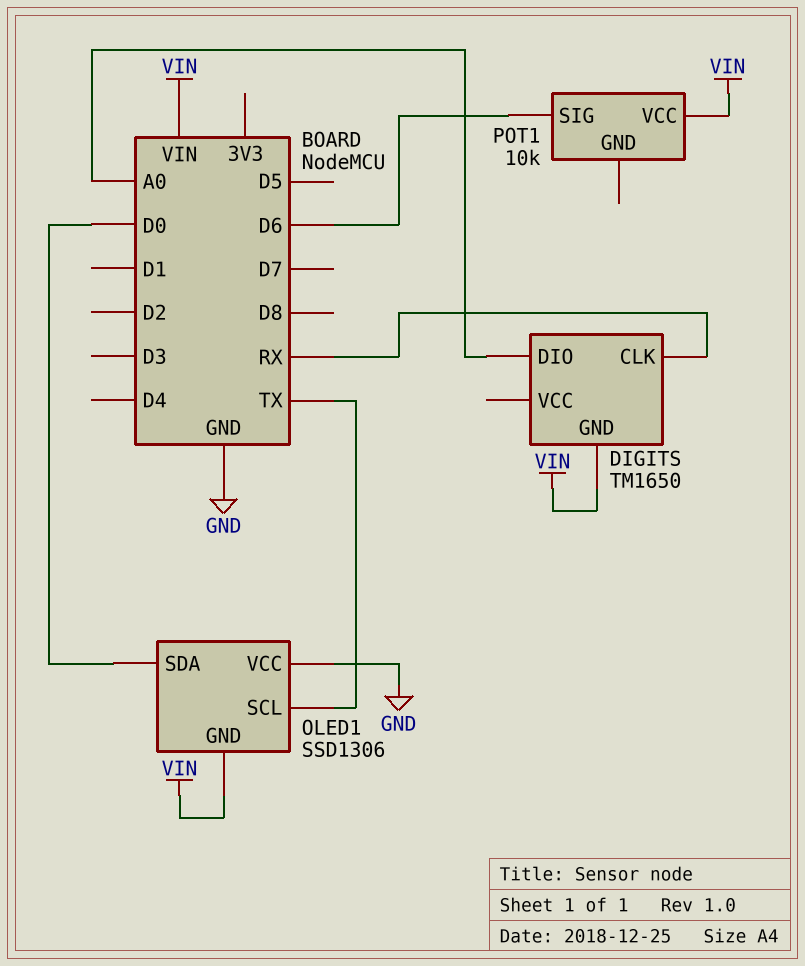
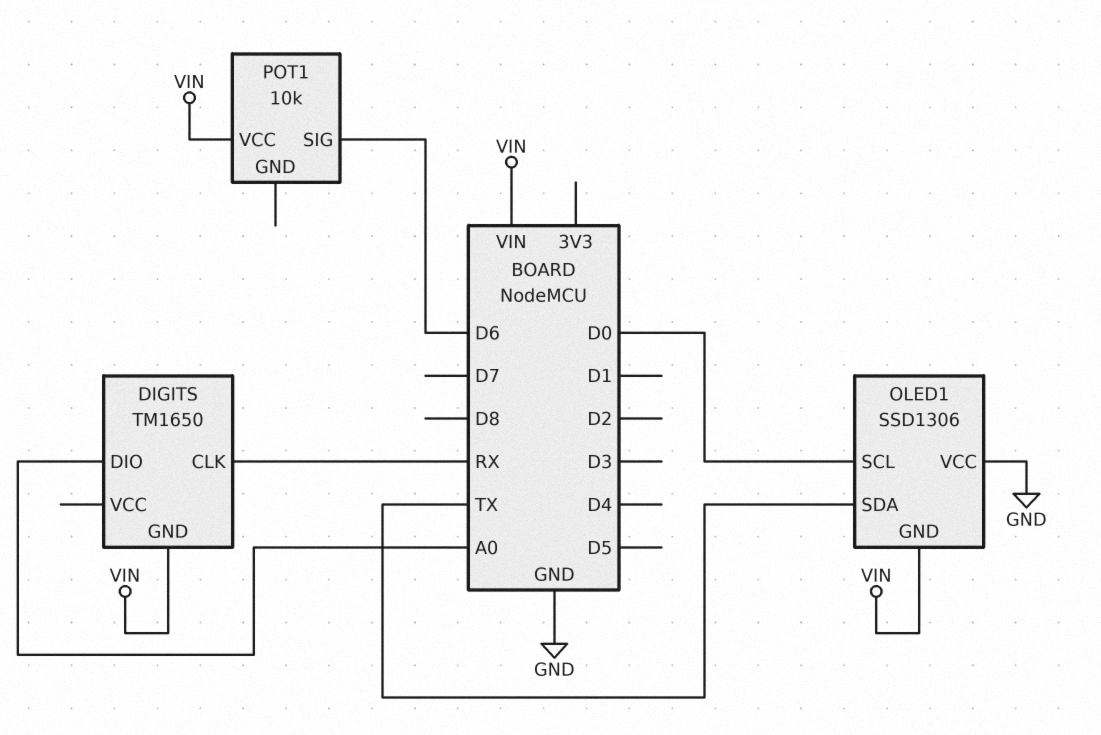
OLED1 pin SCL: TX -> D0
OLED1 pin SDA: D0 -> TX

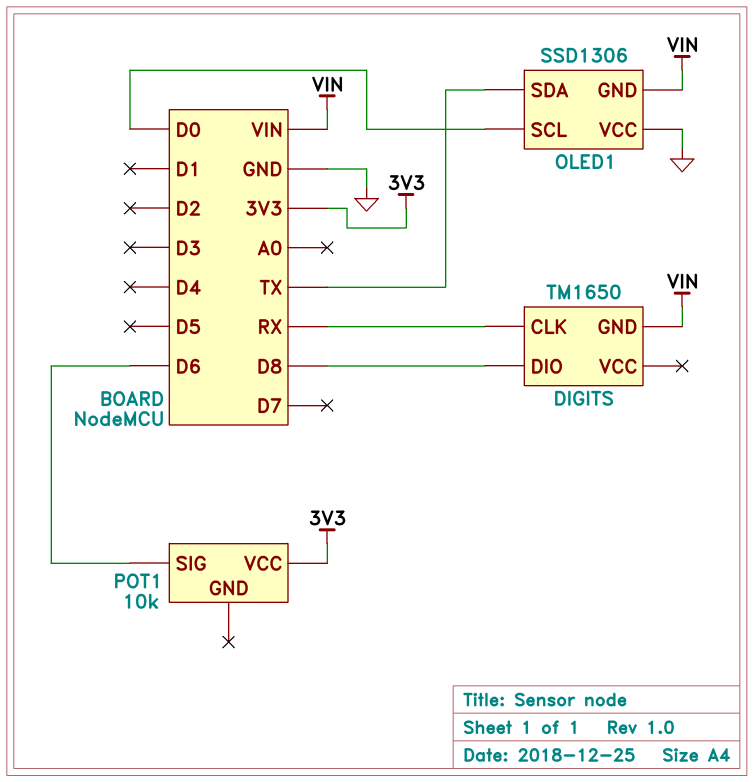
DIGITS pin DIO: A0 -> D8
POT1 pin VCC: VIN -> 3V3

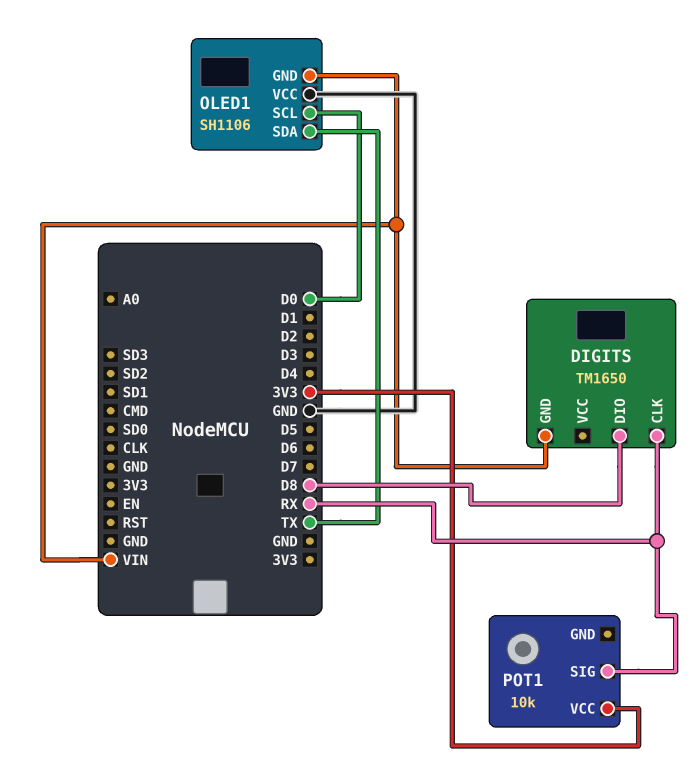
OLED1: SSD1306 -> SH1106
POT1 pin SIG: D6 -> RX

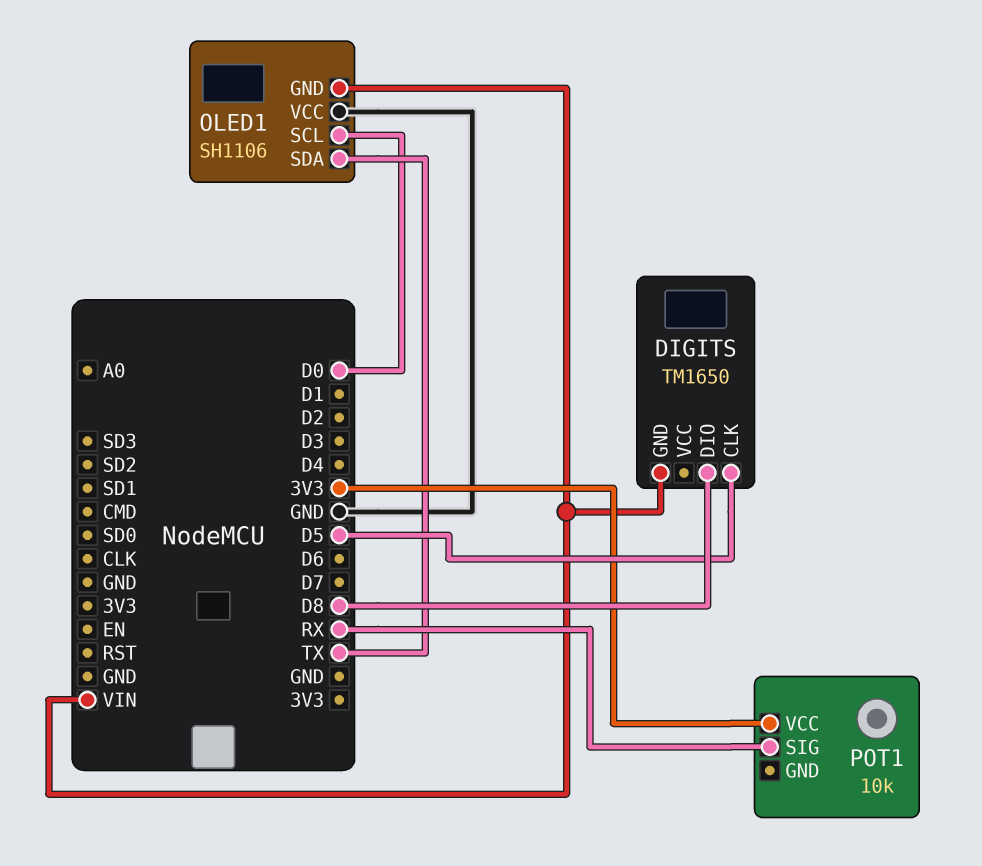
DIGITS pin CLK: RX -> D5

